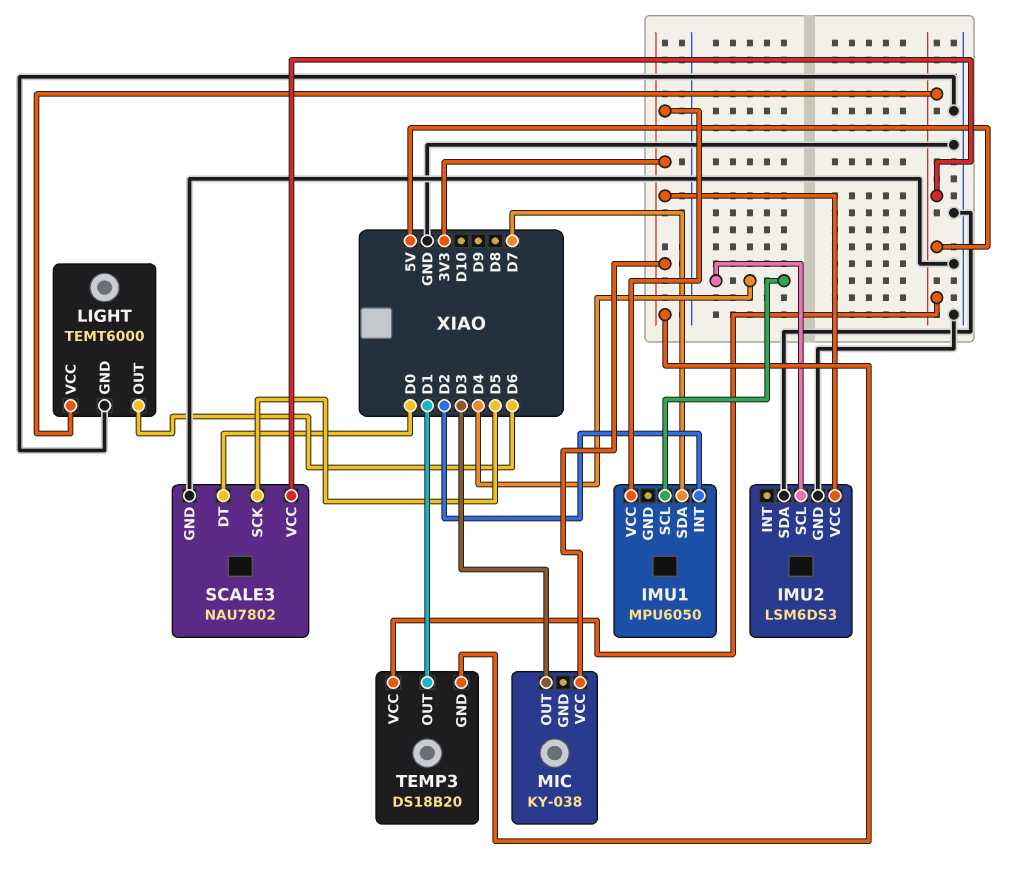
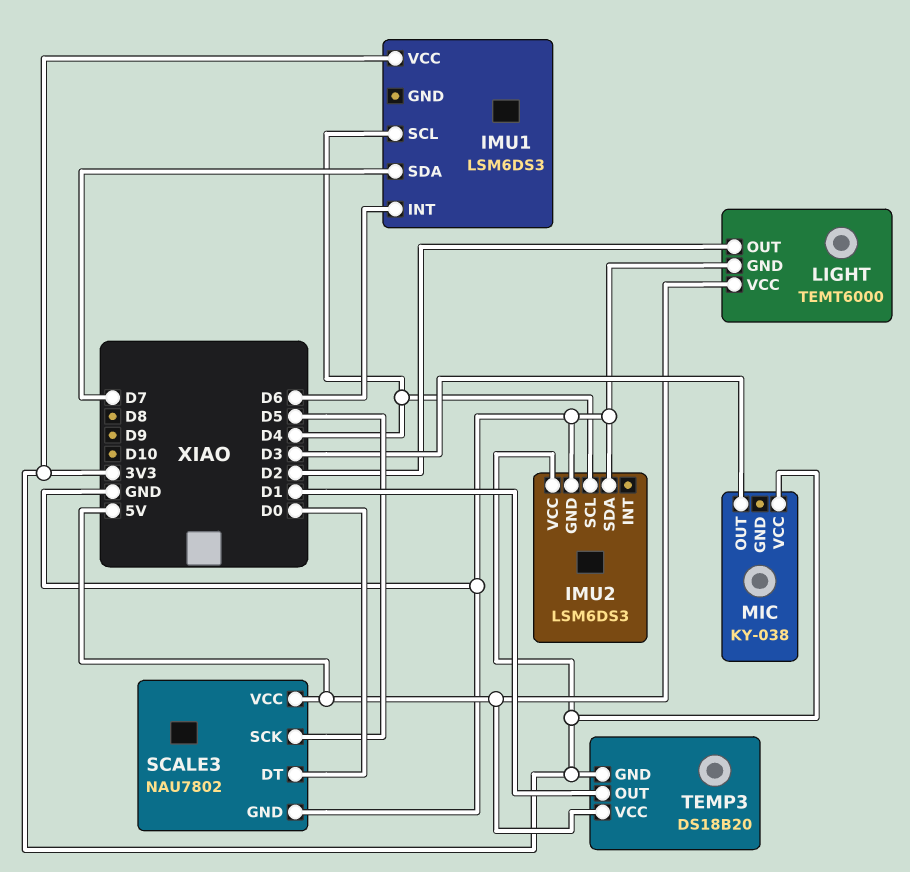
IMU1: MPU6050 -> LSM6DS3
IMU1 pin INT: D2 -> D6
LIGHT pin OUT: D6 -> D2

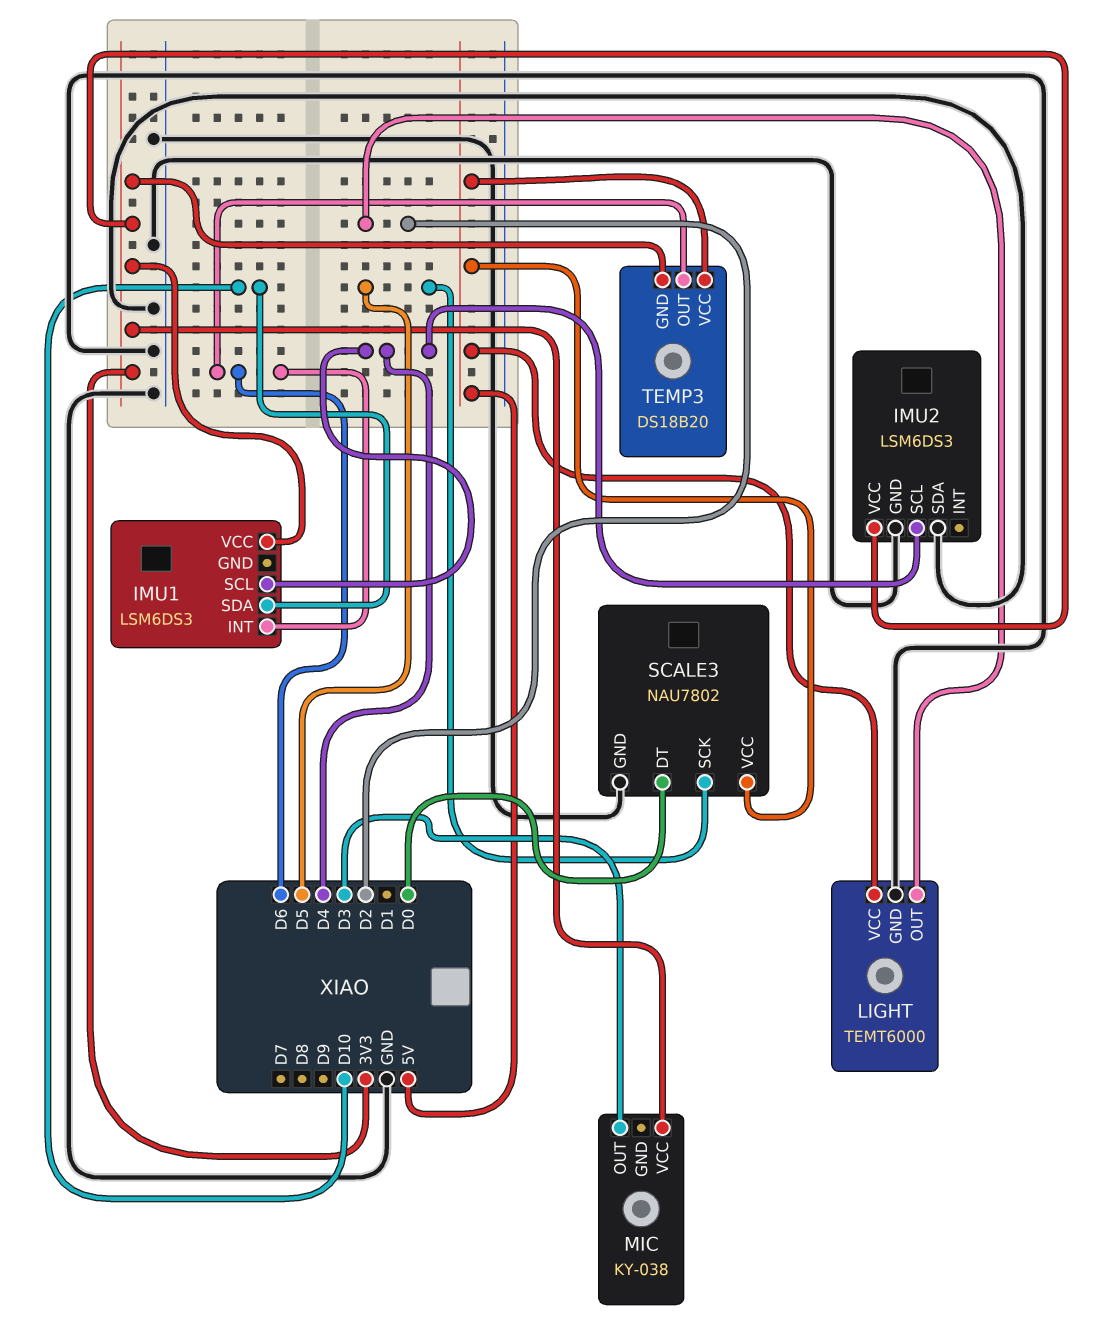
IMU1 pin SDA: D7 -> D10
TEMP3 pin OUT: D1 -> D6

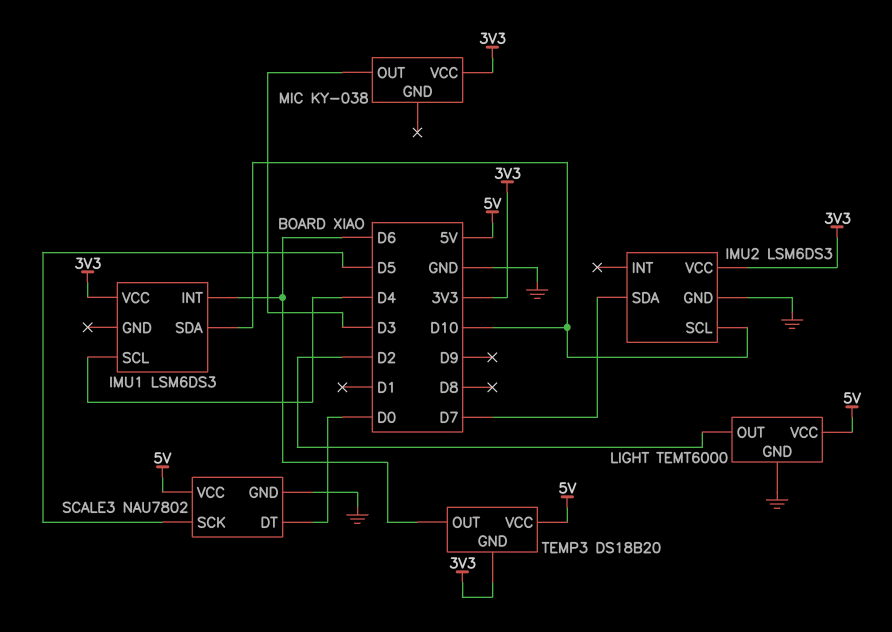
IMU2 pin SCL: D4 -> D10
IMU2 pin SDA: GND -> D7

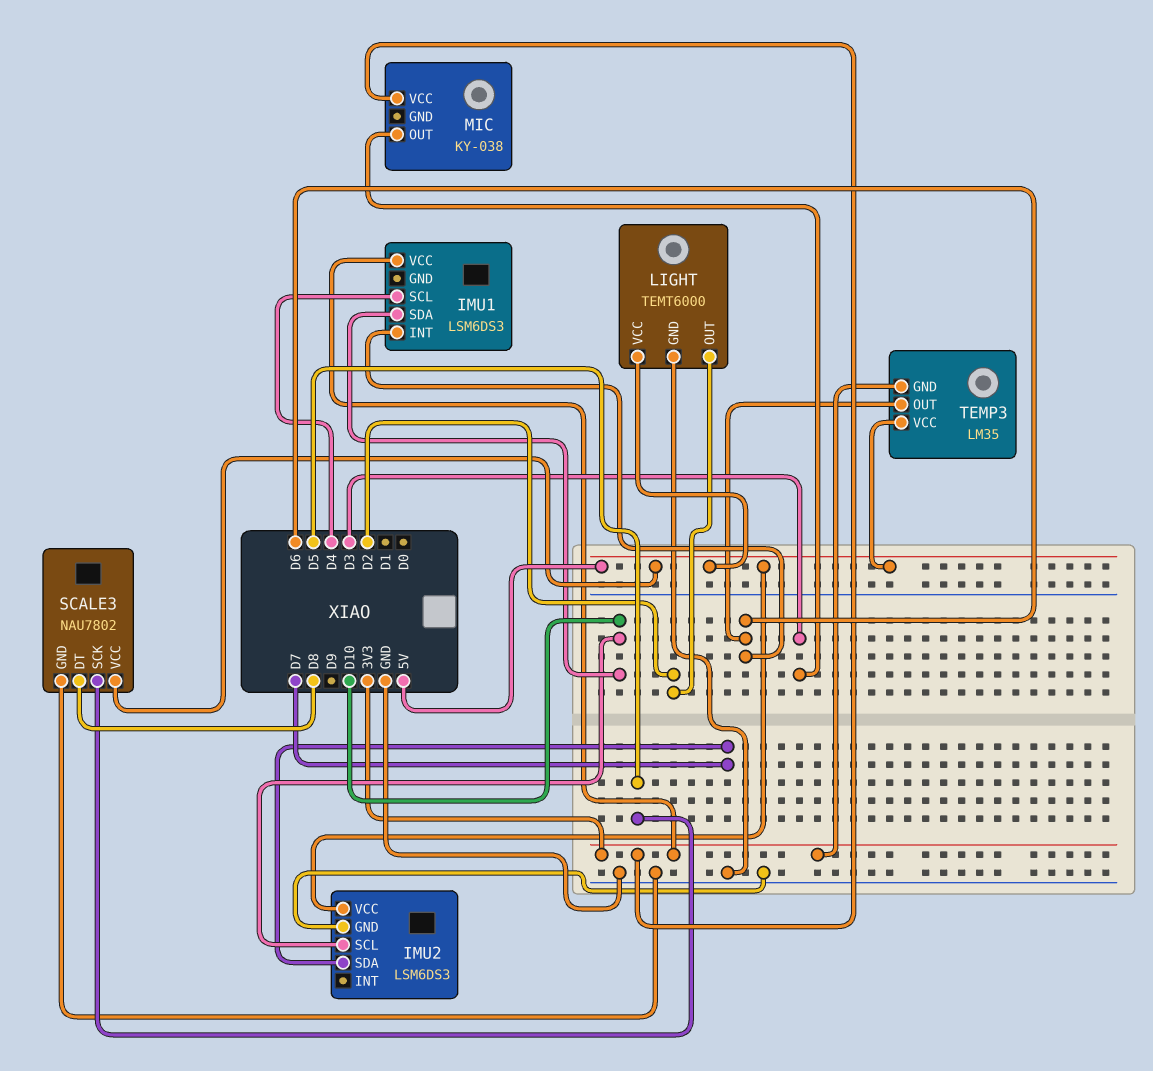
IMU2 pin VCC: 3V3 -> 5V
SCALE3 pin DT: D0 -> D8
TEMP3: DS18B20 -> LM35

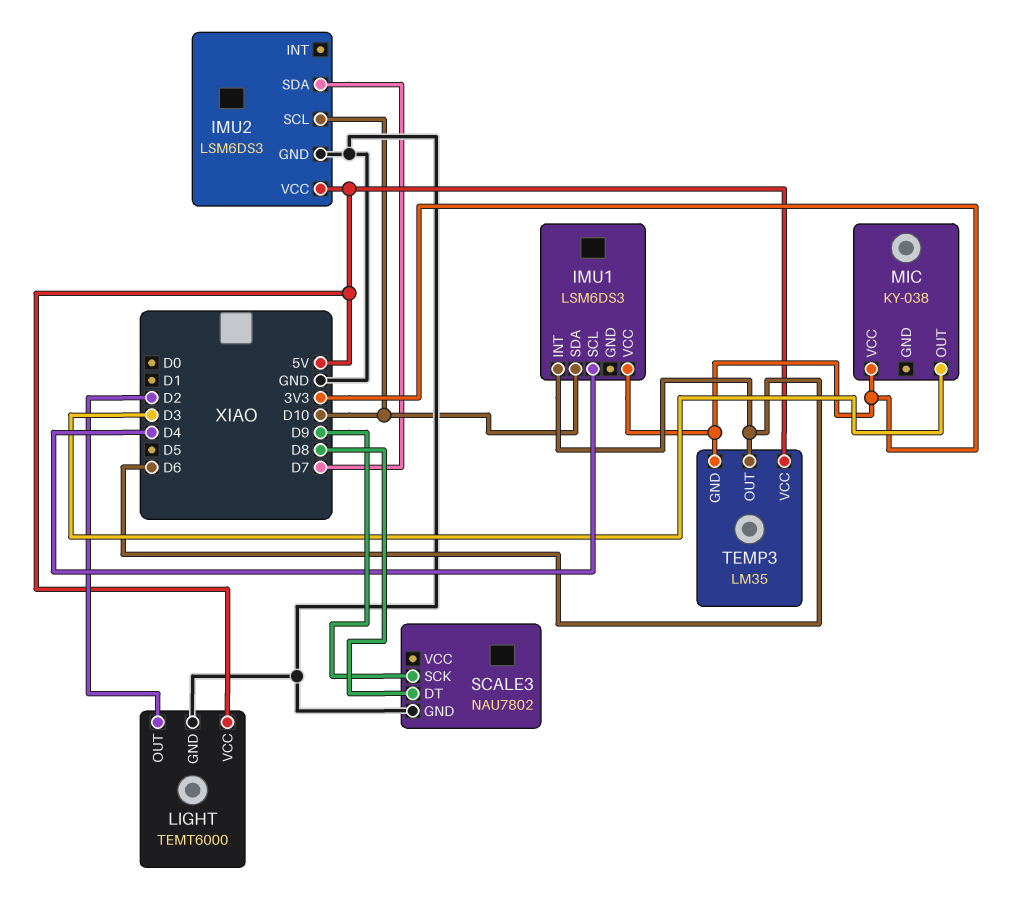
SCALE3 pin SCK: D5 -> D9
SCALE3 pin VCC: 5V -> none

